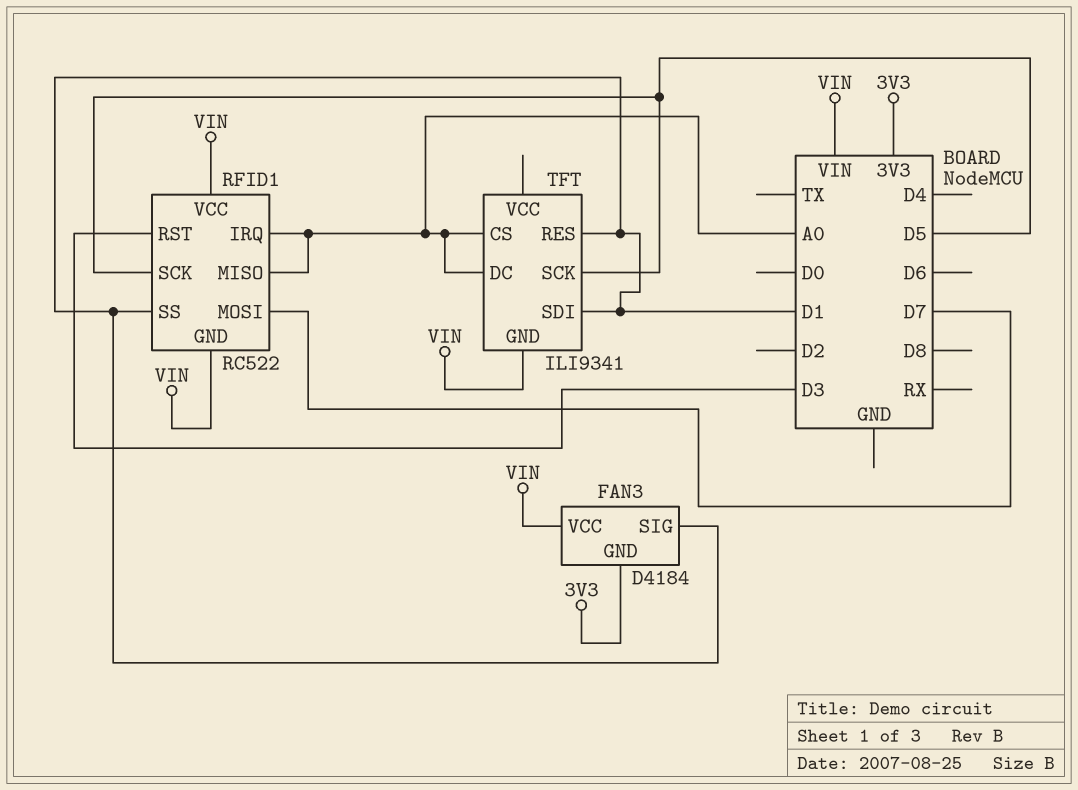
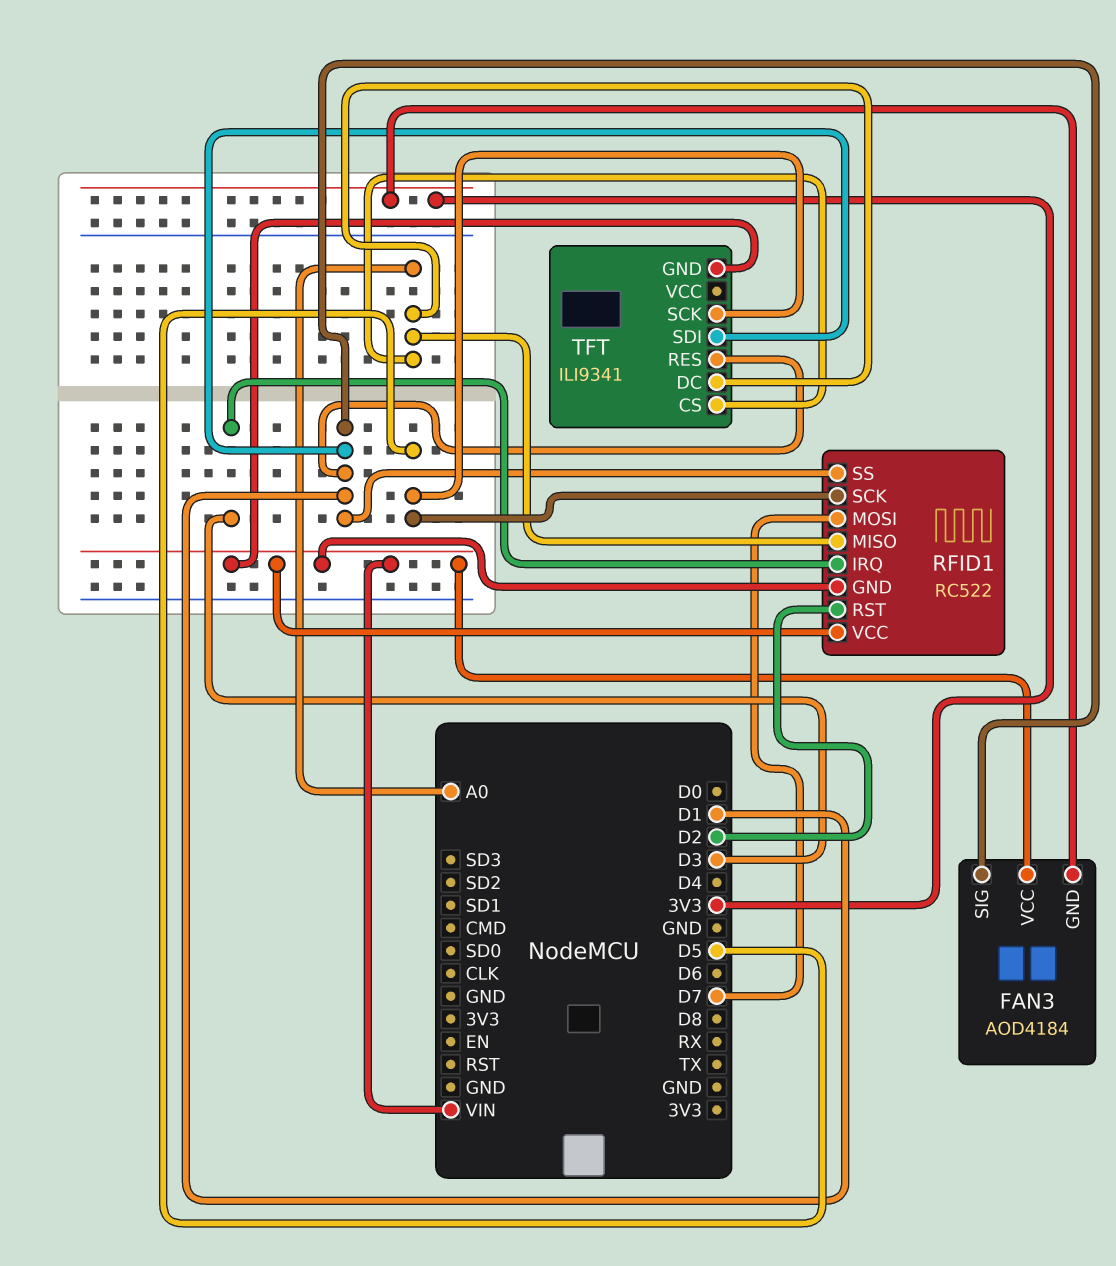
FAN3: D4184 -> AOD4184
RFID1 pin IRQ: A0 -> D3
RFID1 pin RST: D3 -> D2

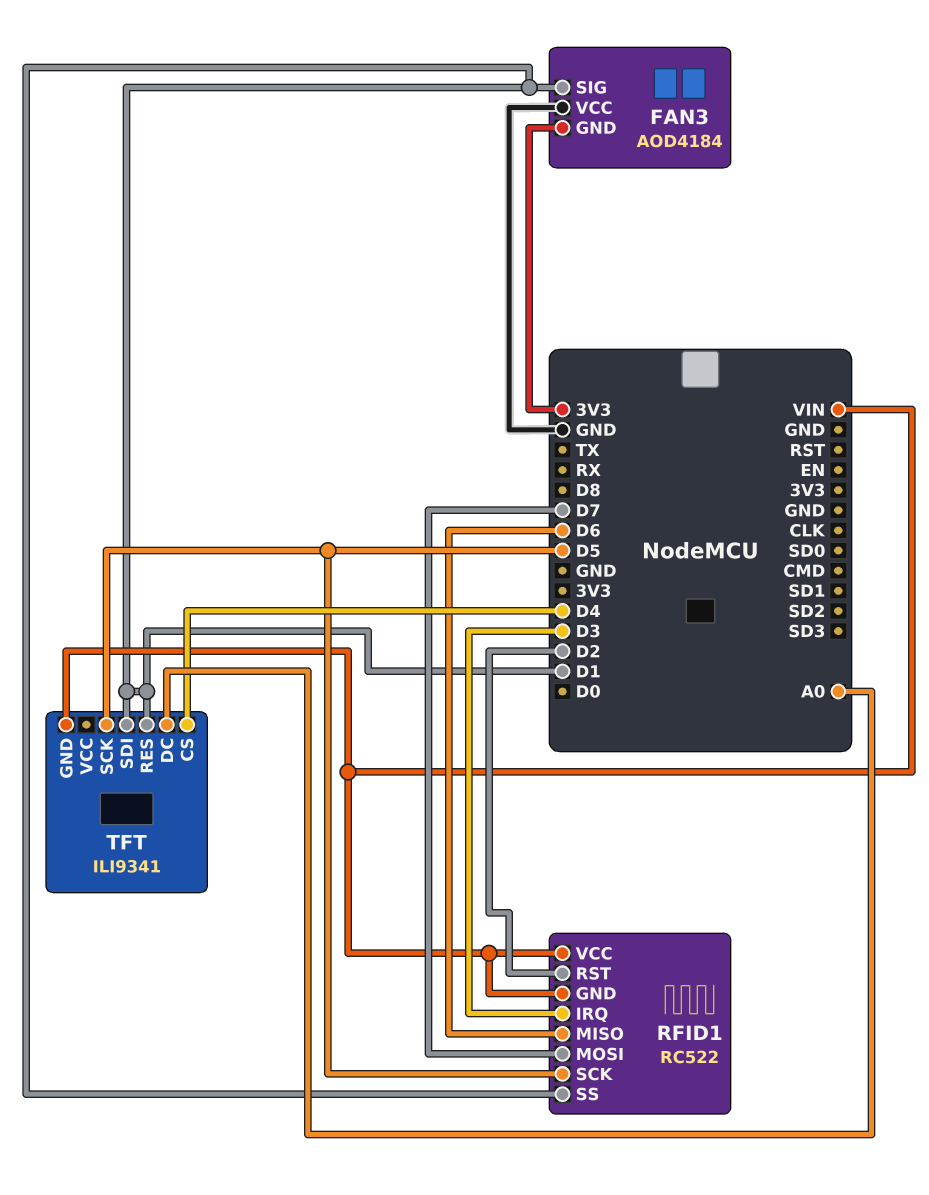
FAN3 pin VCC: VIN -> GND
RFID1 pin MISO: A0 -> D6
TFT pin CS: A0 -> D4

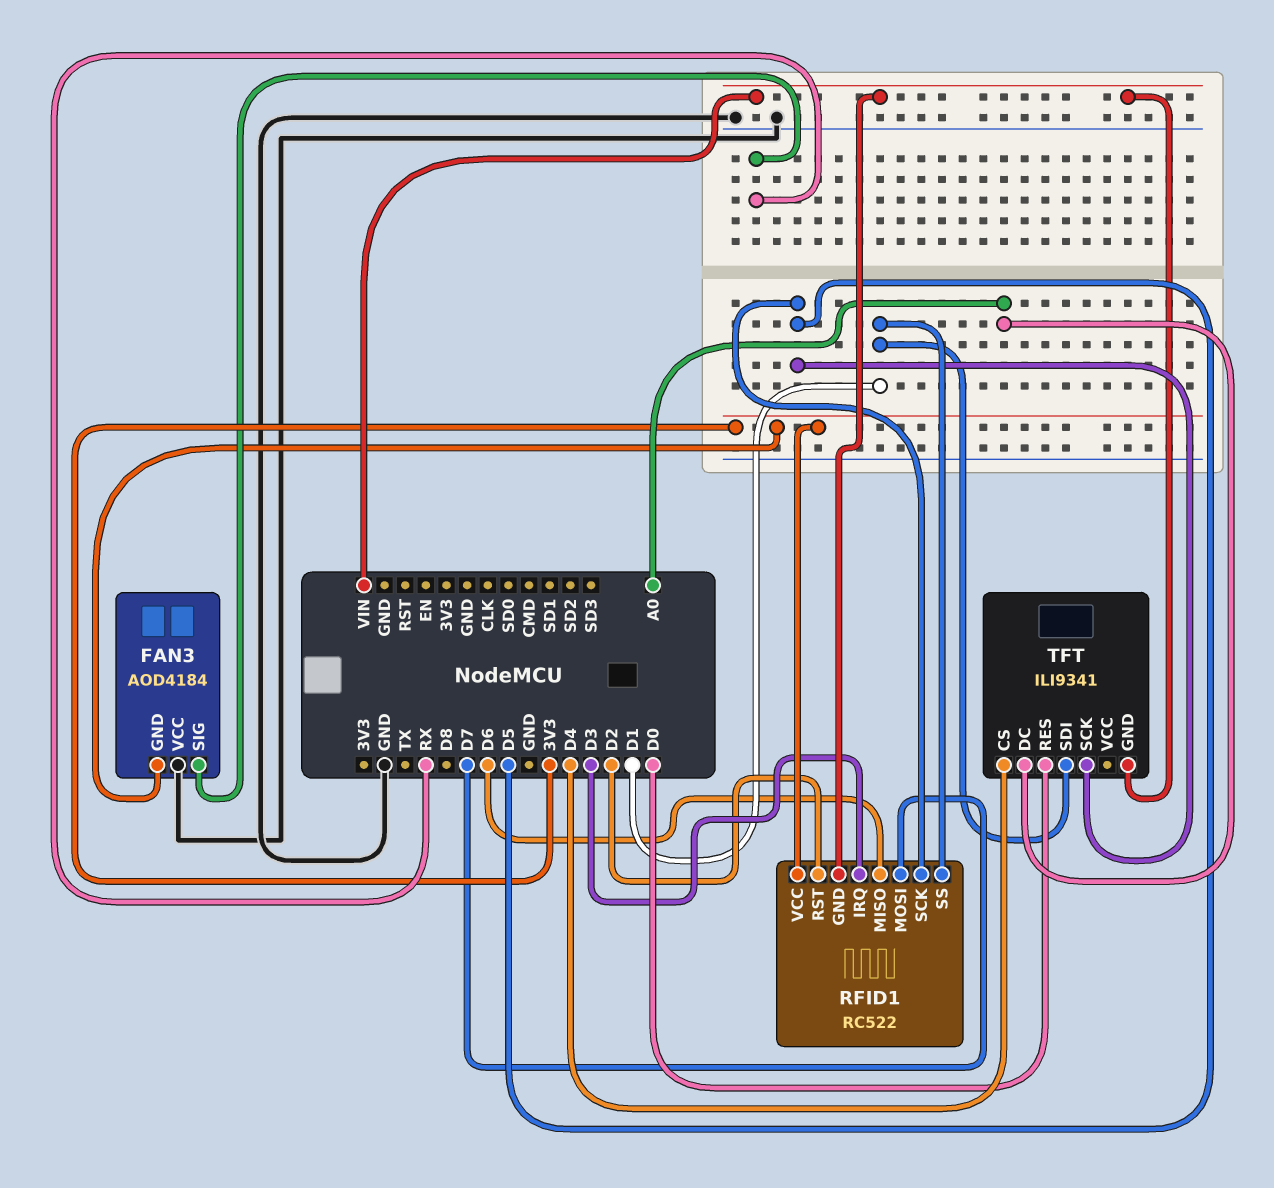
FAN3 pin SIG: D1 -> RX
RFID1 pin VCC: VIN -> 3V3
TFT pin RES: D1 -> D0

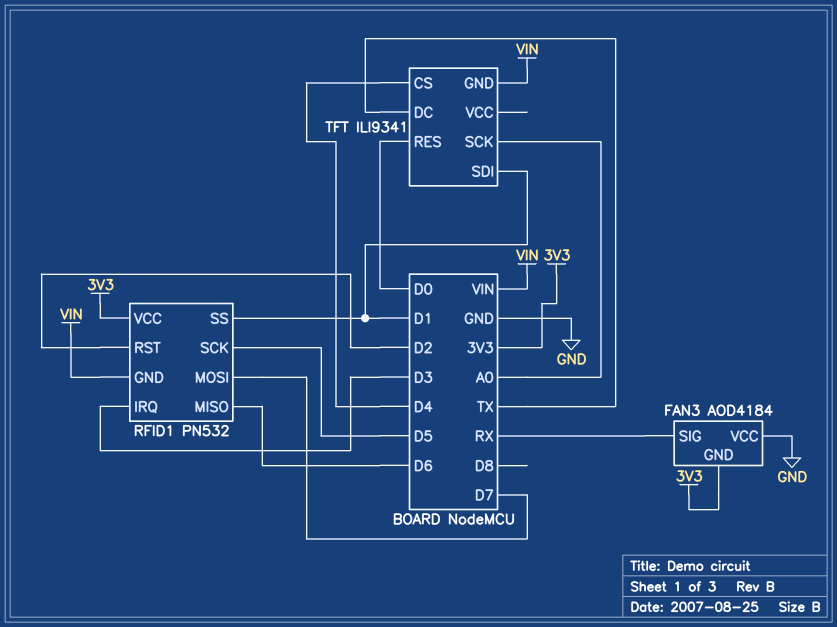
RFID1: RC522 -> PN532
TFT pin DC: A0 -> TX
TFT pin SCK: D5 -> A0

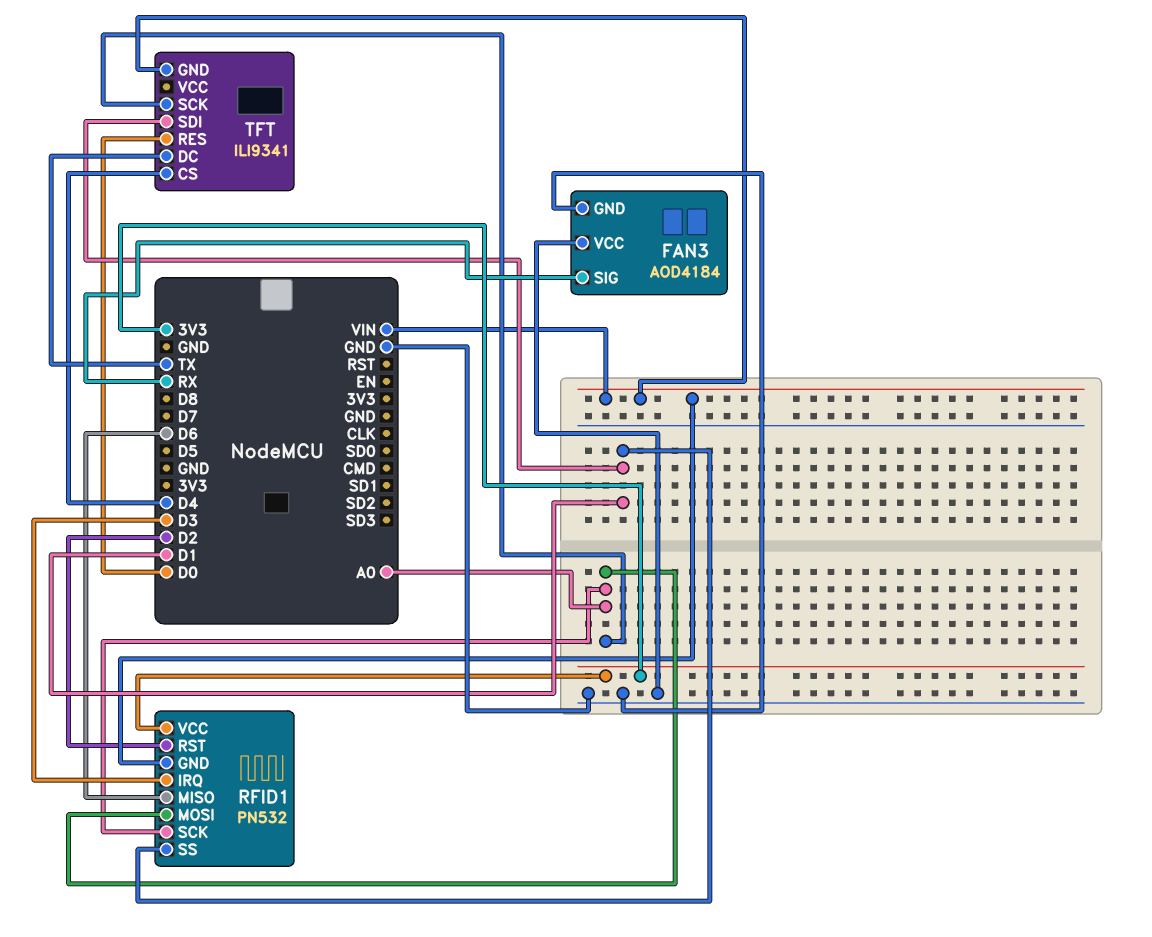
FAN3 pin GND: 3V3 -> GND
RFID1 pin MOSI: D7 -> A0
RFID1 pin SCK: D5 -> A0

